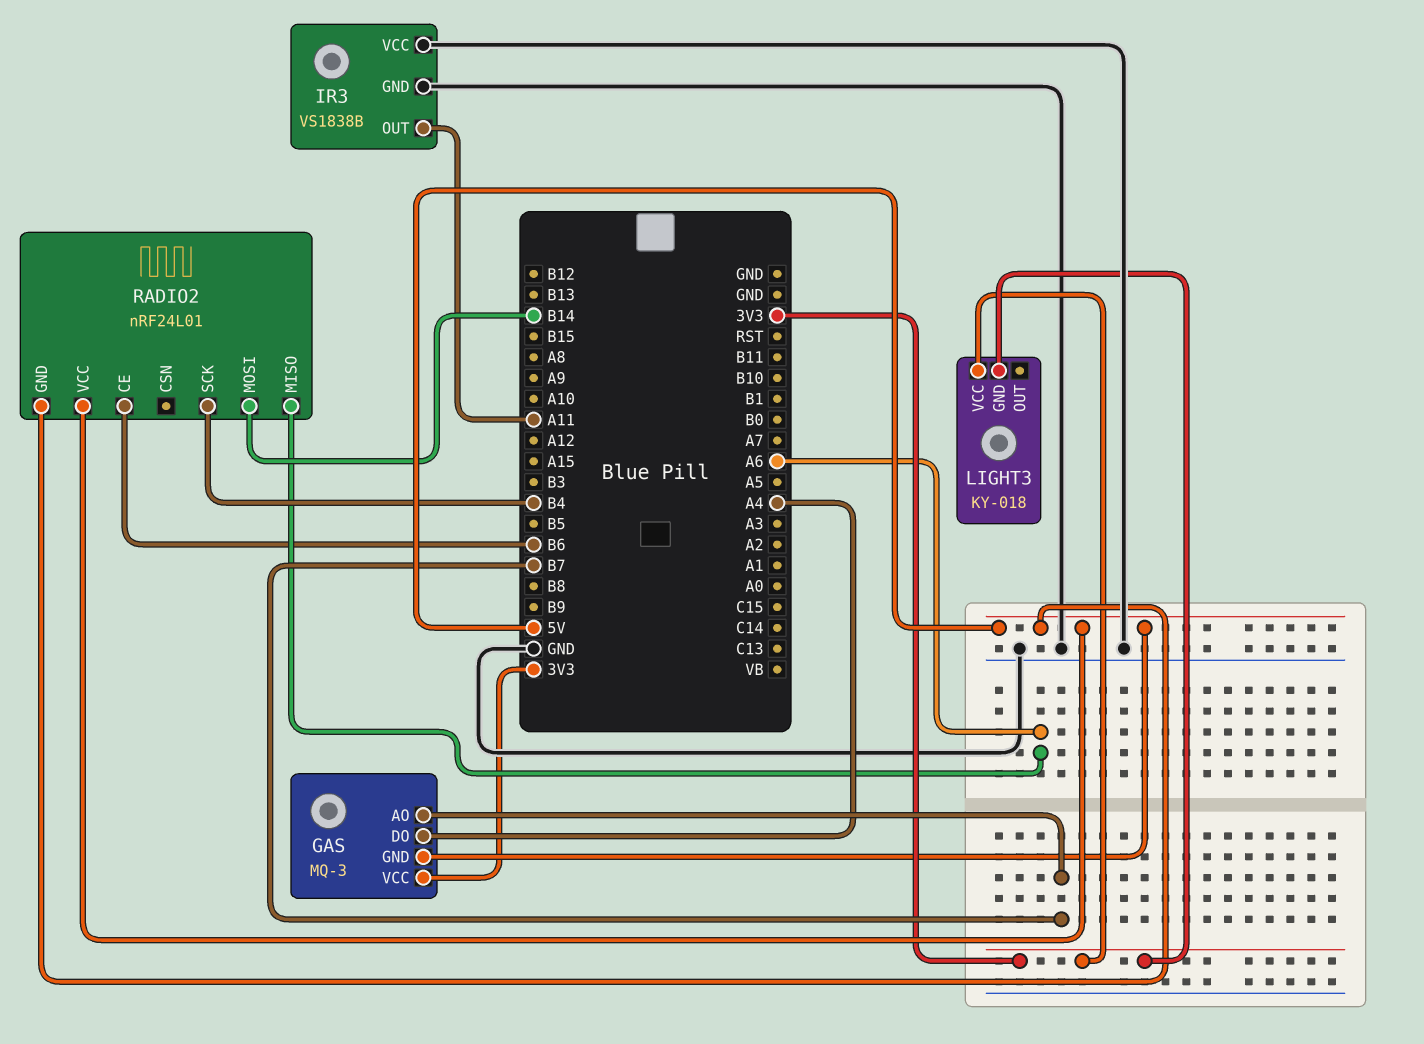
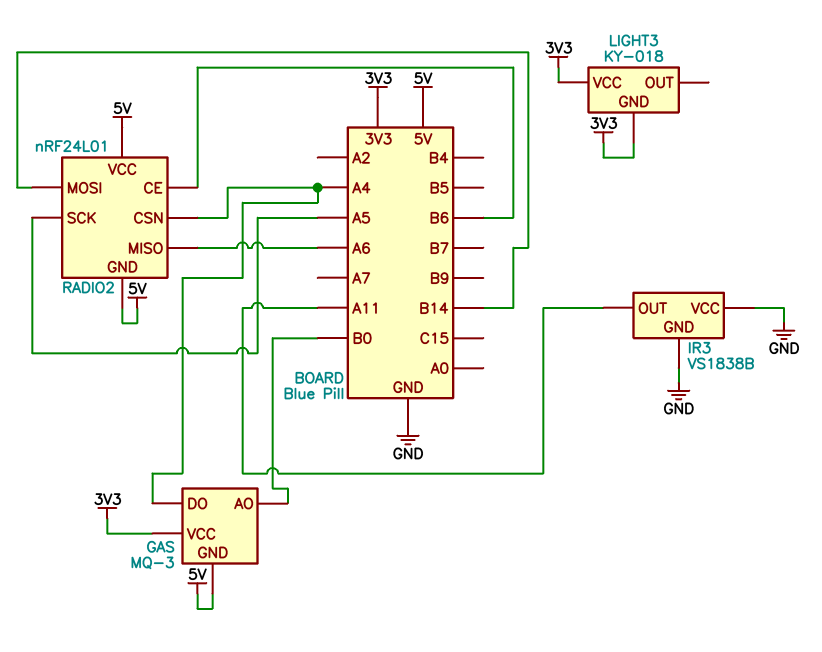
GAS pin AO: B7 -> B0
RADIO2 pin CSN: none -> A4
RADIO2 pin SCK: B4 -> A5

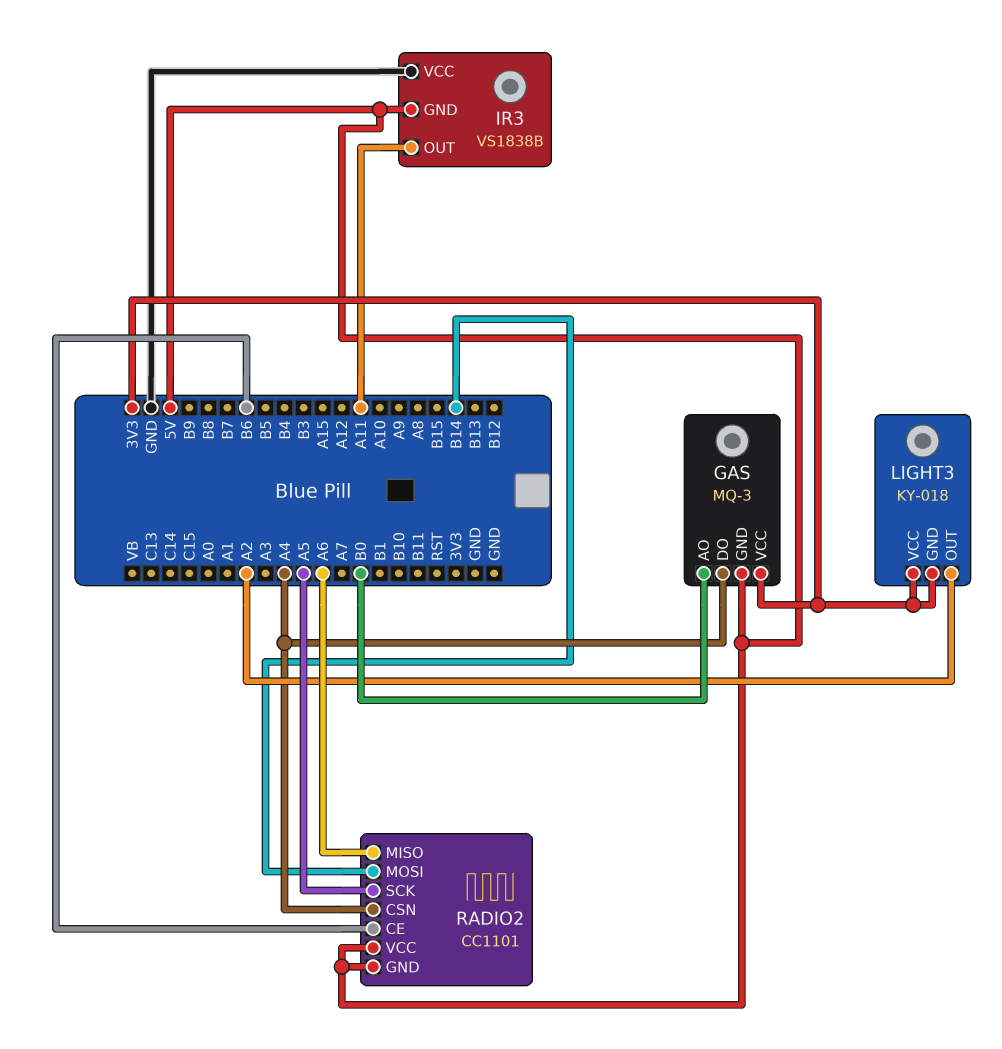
IR3 pin GND: GND -> 5V
LIGHT3 pin OUT: none -> A2
RADIO2: nRF24L01 -> CC1101

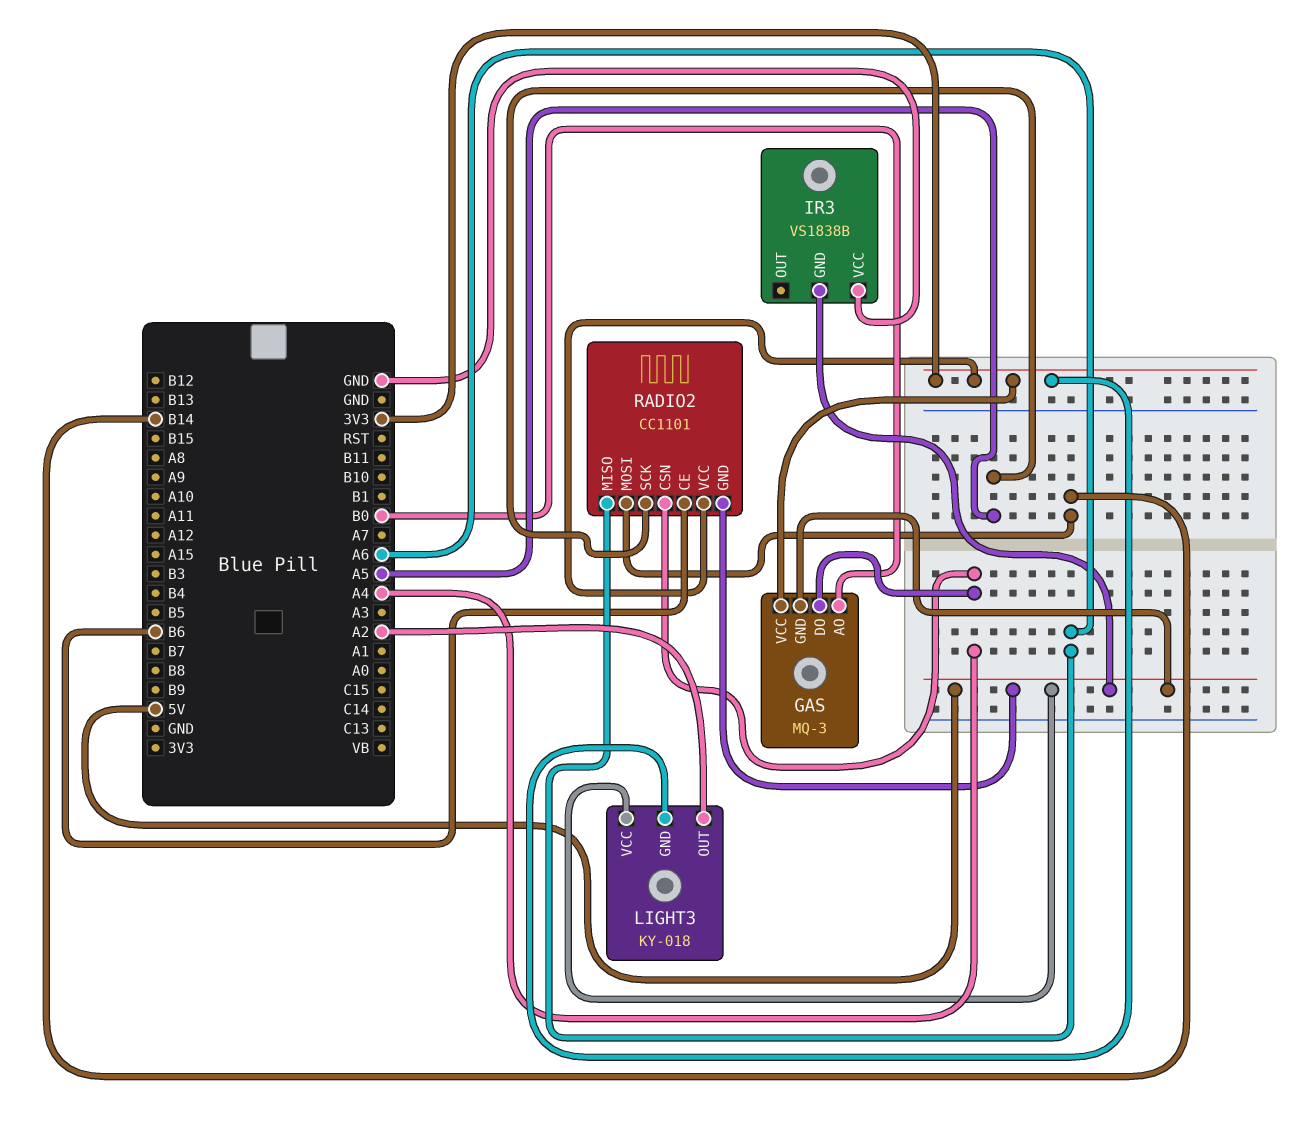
IR3 pin OUT: A11 -> none
LIGHT3 pin VCC: 3V3 -> 5V
RADIO2 pin VCC: 5V -> 3V3

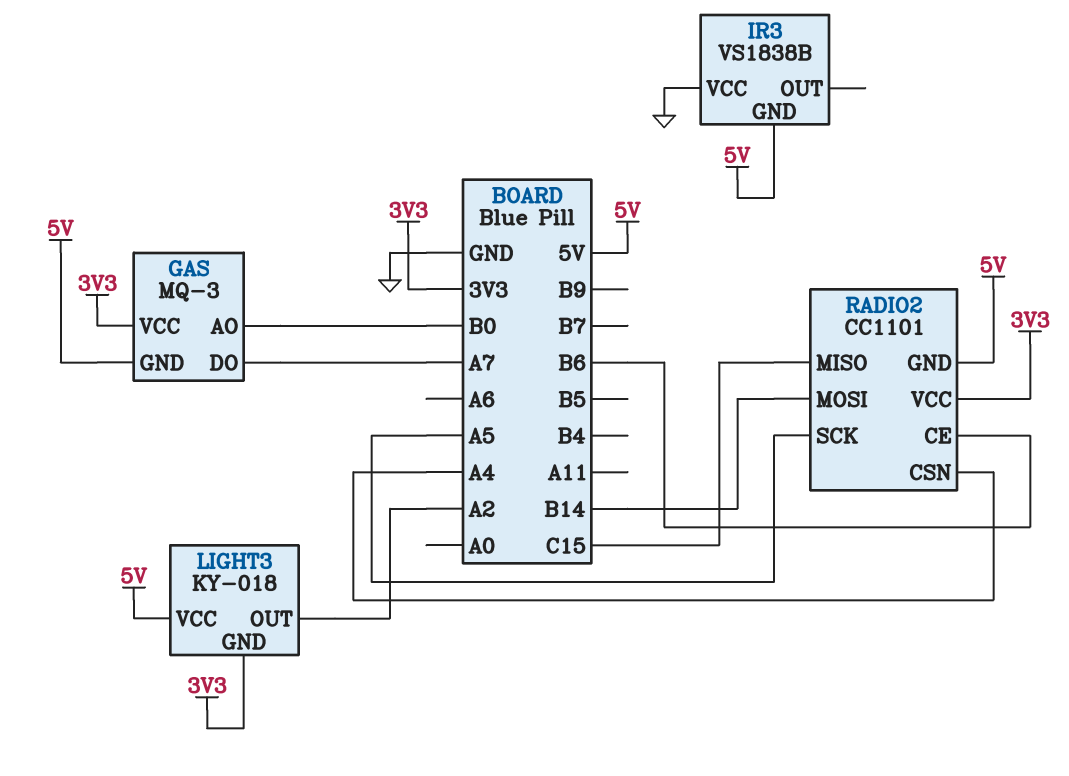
GAS pin DO: A4 -> A7
RADIO2 pin MISO: A6 -> C15

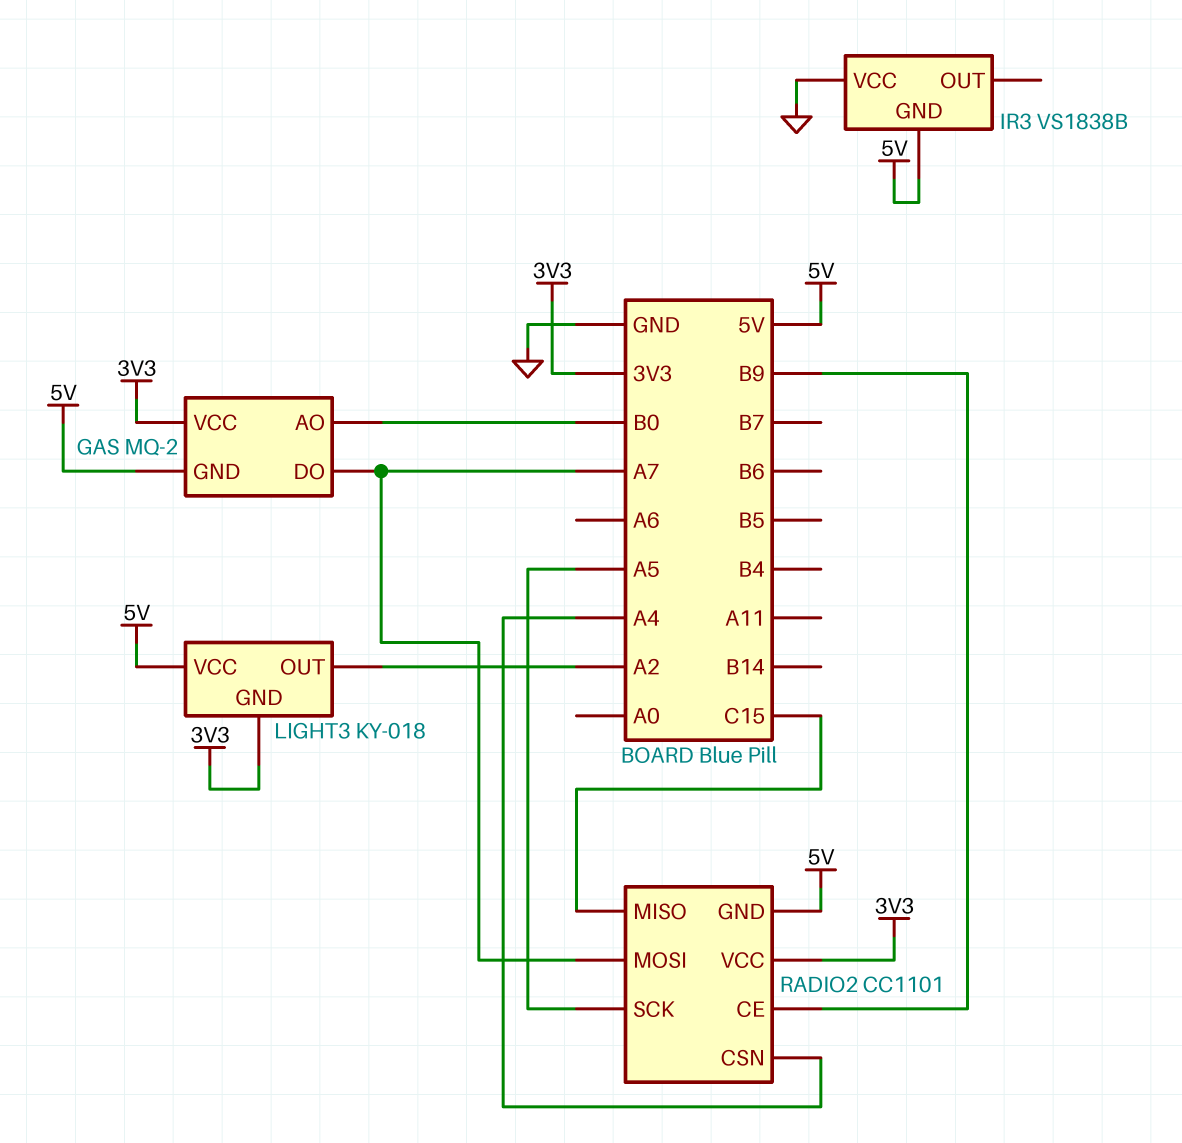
GAS: MQ-3 -> MQ-2
RADIO2 pin CE: B6 -> B9
RADIO2 pin MOSI: B14 -> A7

